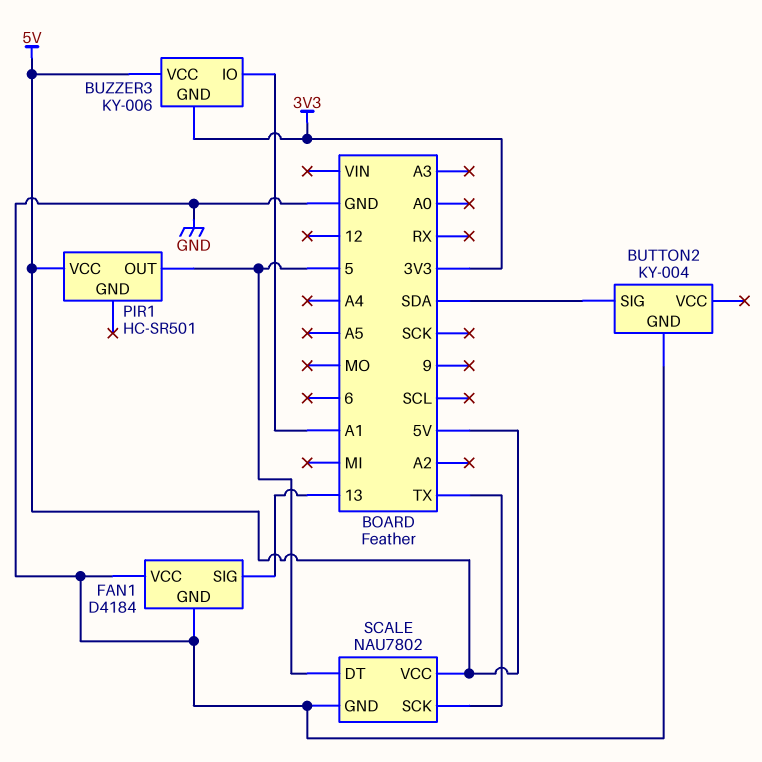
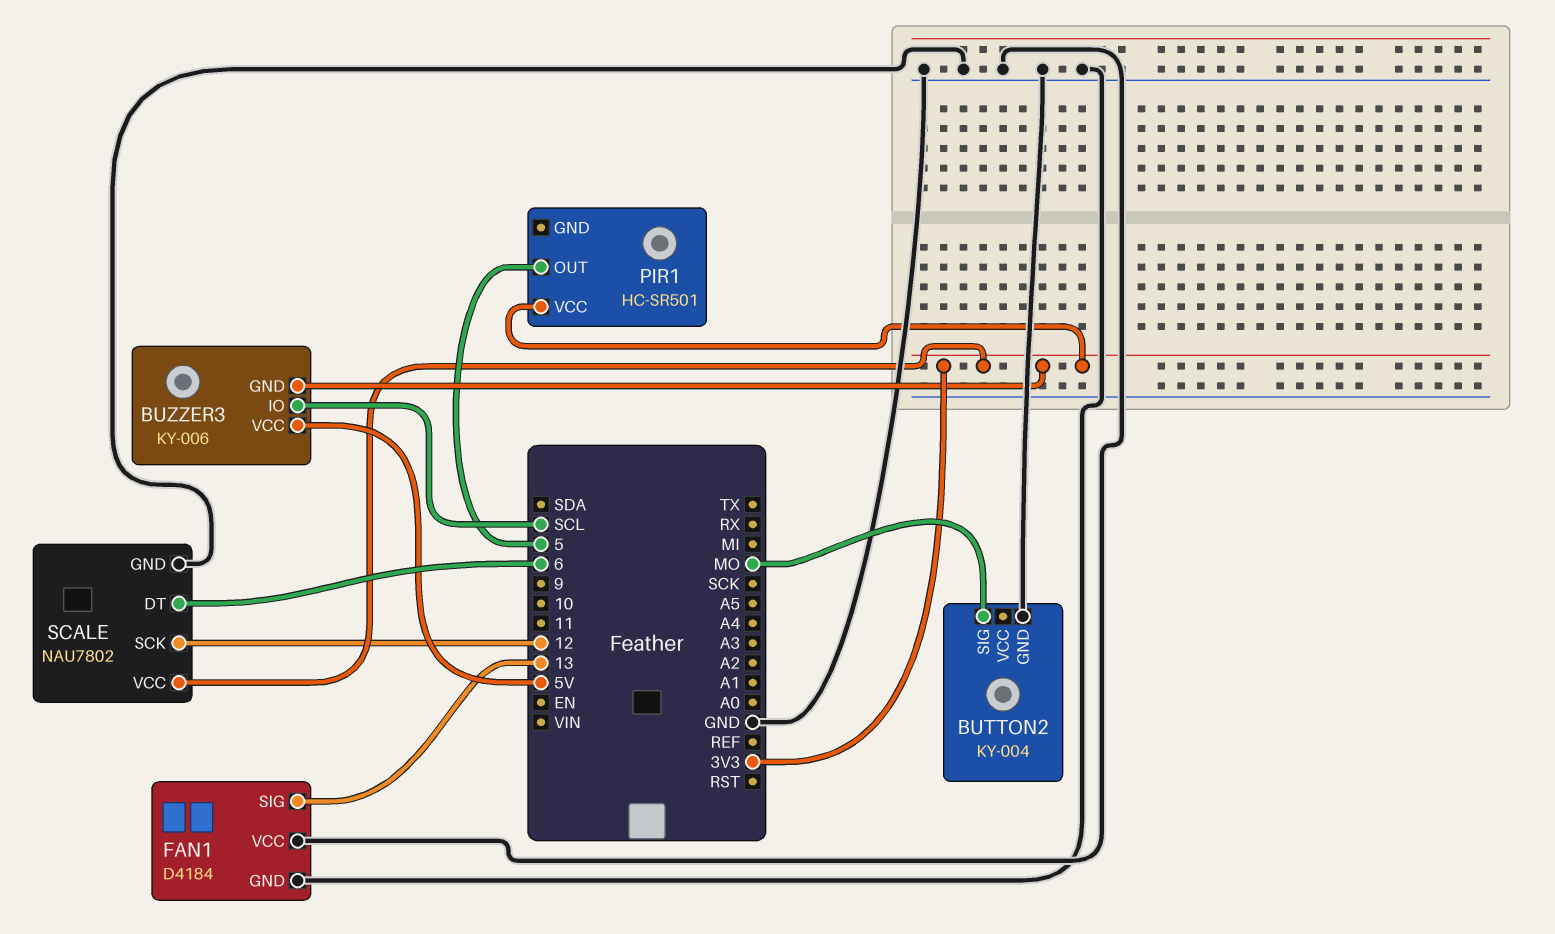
BUTTON2 pin SIG: SDA -> MO
BUZZER3 pin IO: A1 -> SCL
PIR1 pin VCC: 5V -> 3V3
SCALE pin DT: 5 -> 6
SCALE pin SCK: TX -> 12
SCALE pin VCC: 5V -> 3V3

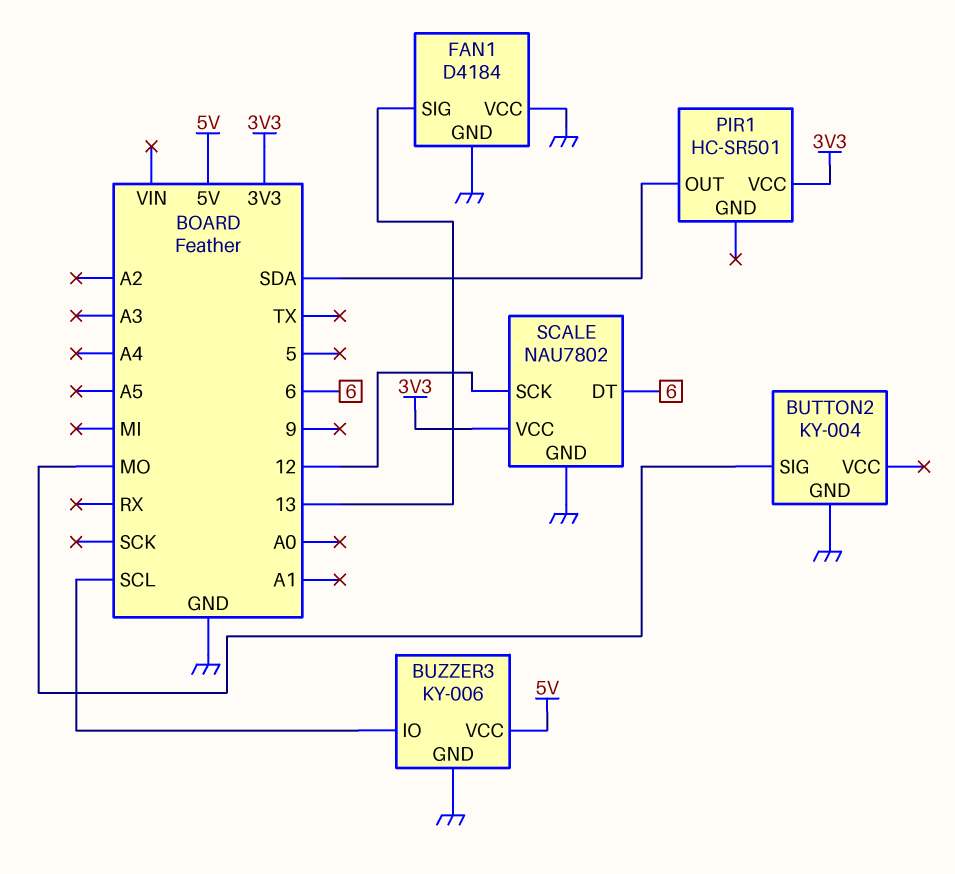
BUZZER3 pin GND: 3V3 -> GND
PIR1 pin OUT: 5 -> SDA

